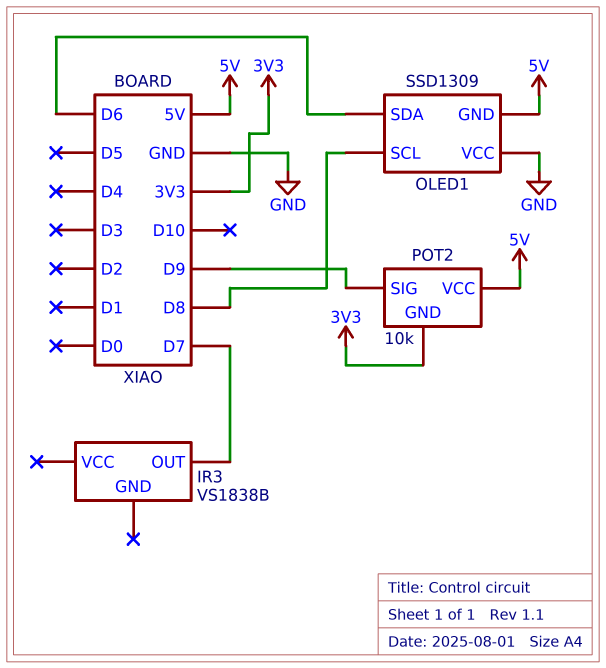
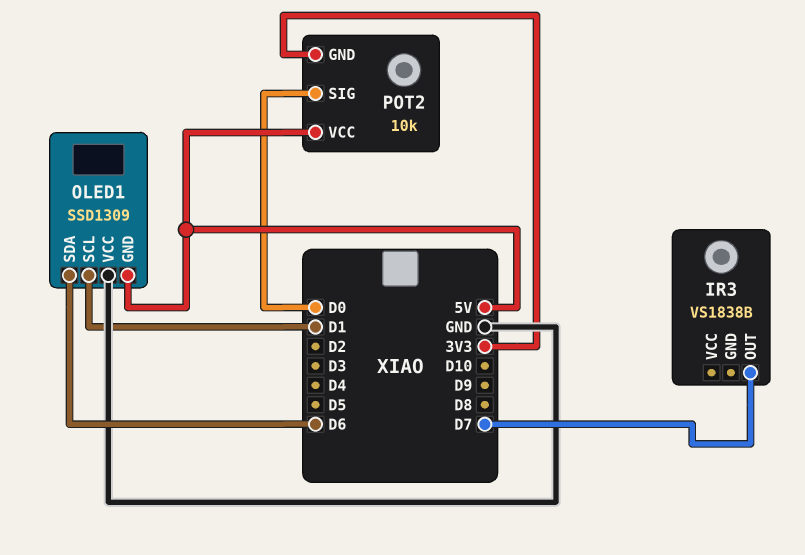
OLED1 pin SCL: D8 -> D1
POT2 pin SIG: D9 -> D0

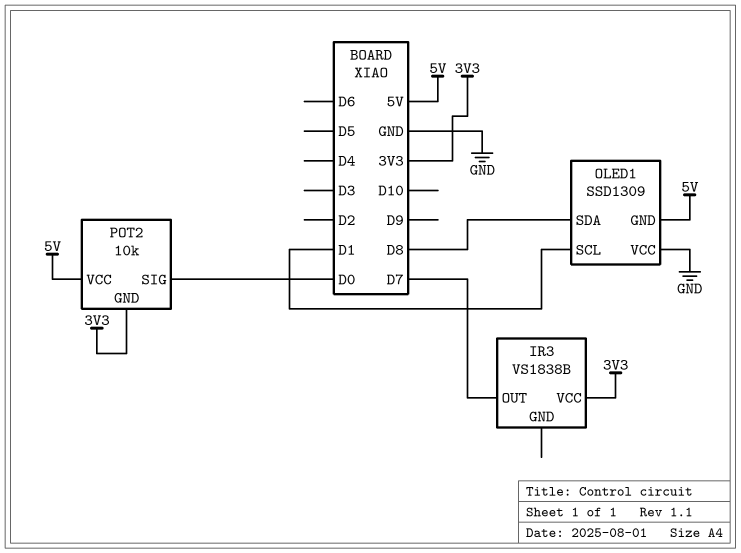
IR3 pin VCC: none -> 3V3
OLED1 pin SDA: D6 -> D8

